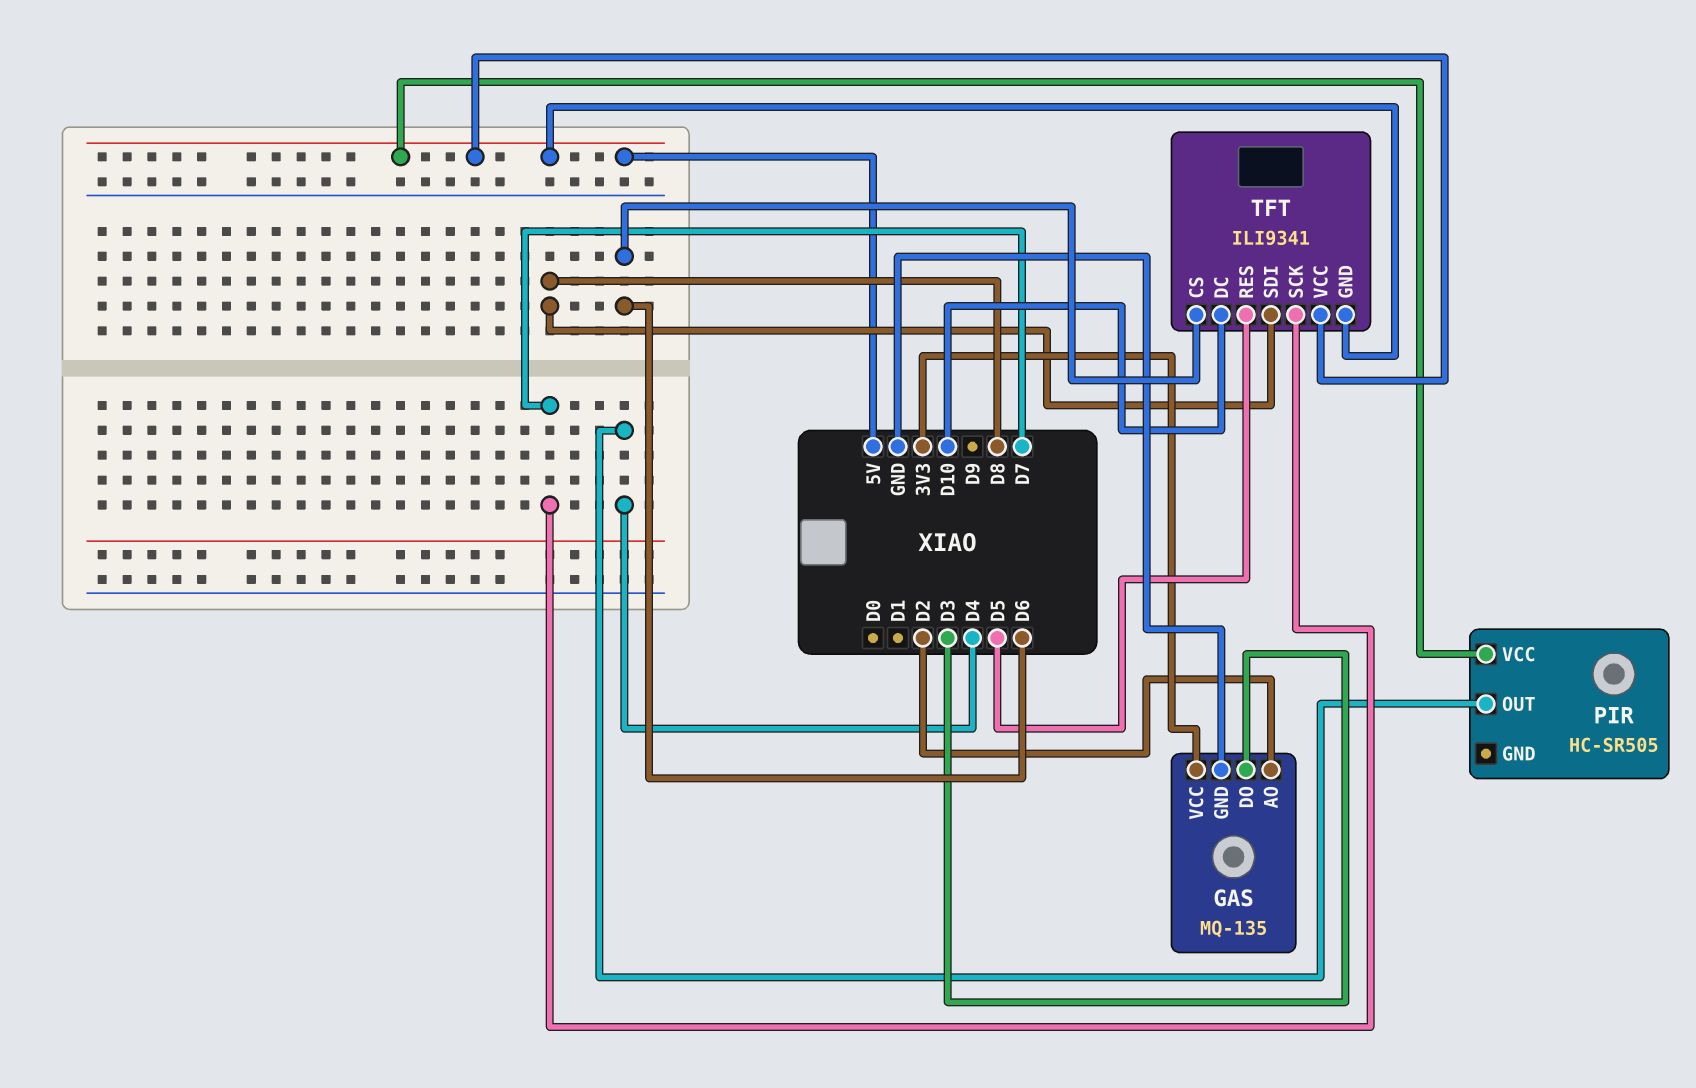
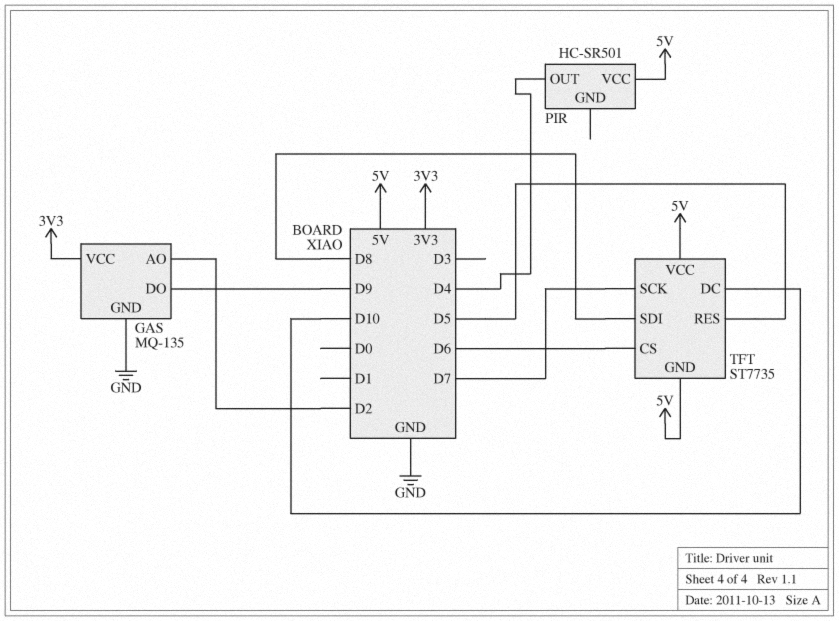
GAS pin DO: D3 -> D9
PIR: HC-SR505 -> HC-SR501
TFT: ILI9341 -> ST7735

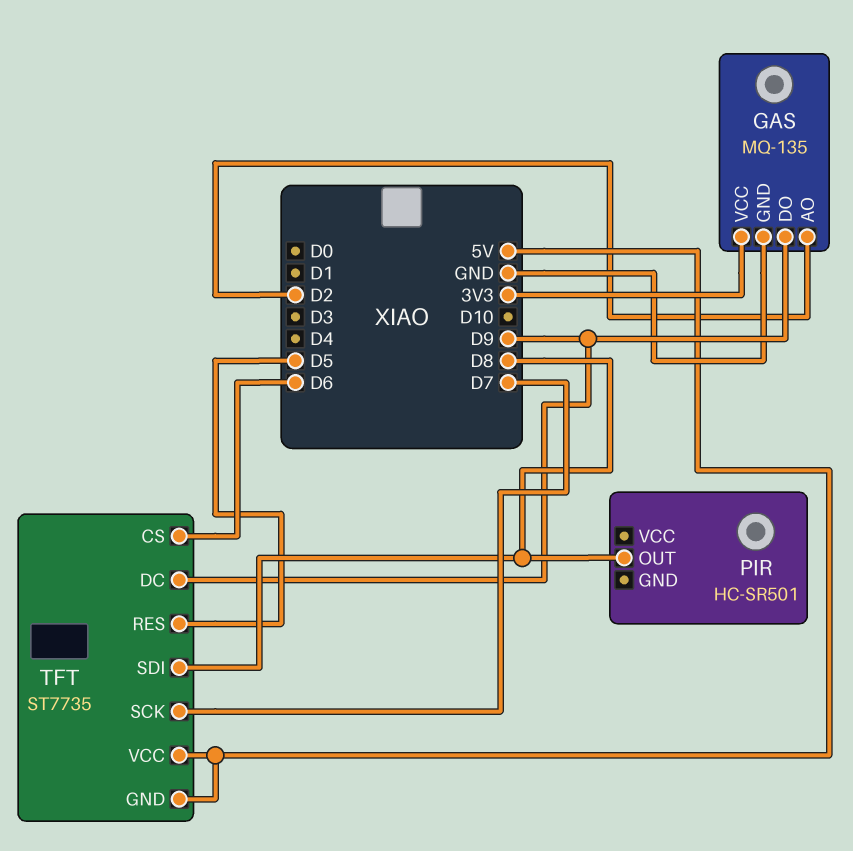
PIR pin OUT: D4 -> D8
PIR pin VCC: 5V -> none
TFT pin DC: D10 -> D9

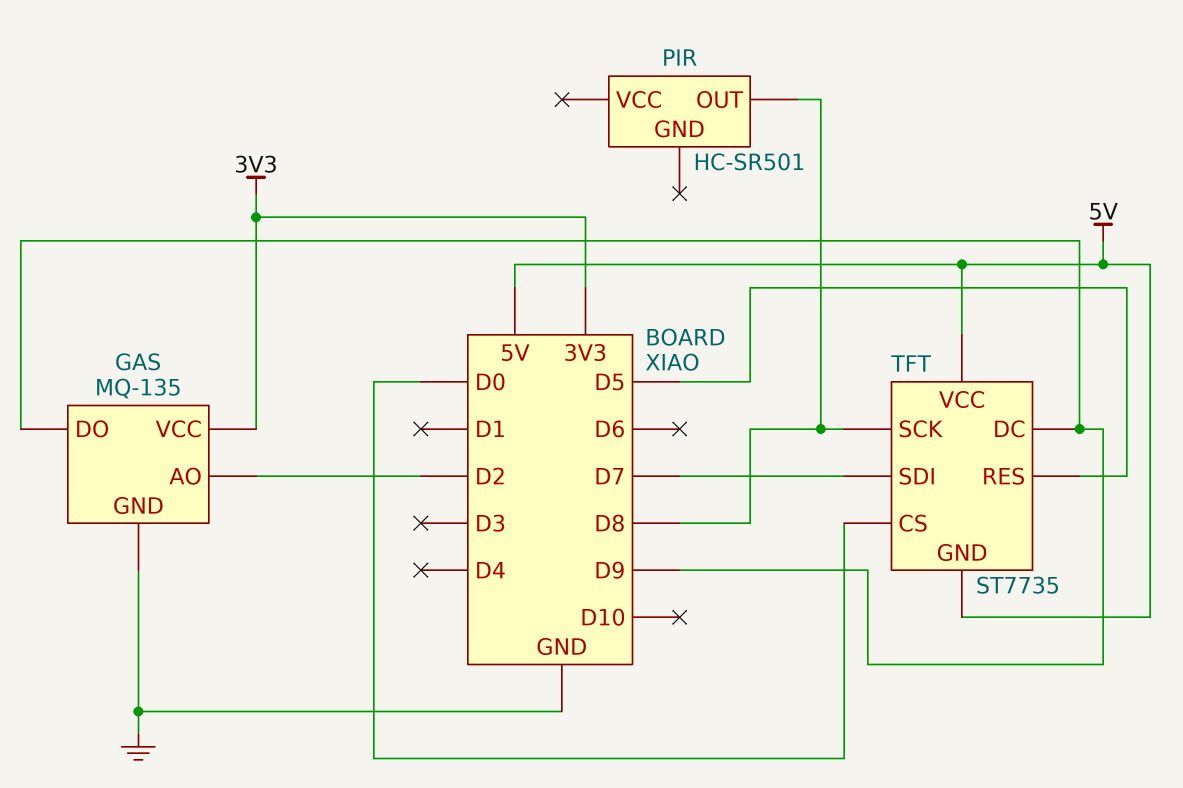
TFT pin CS: D6 -> D0
TFT pin SCK: D7 -> D8
TFT pin SDI: D8 -> D7

